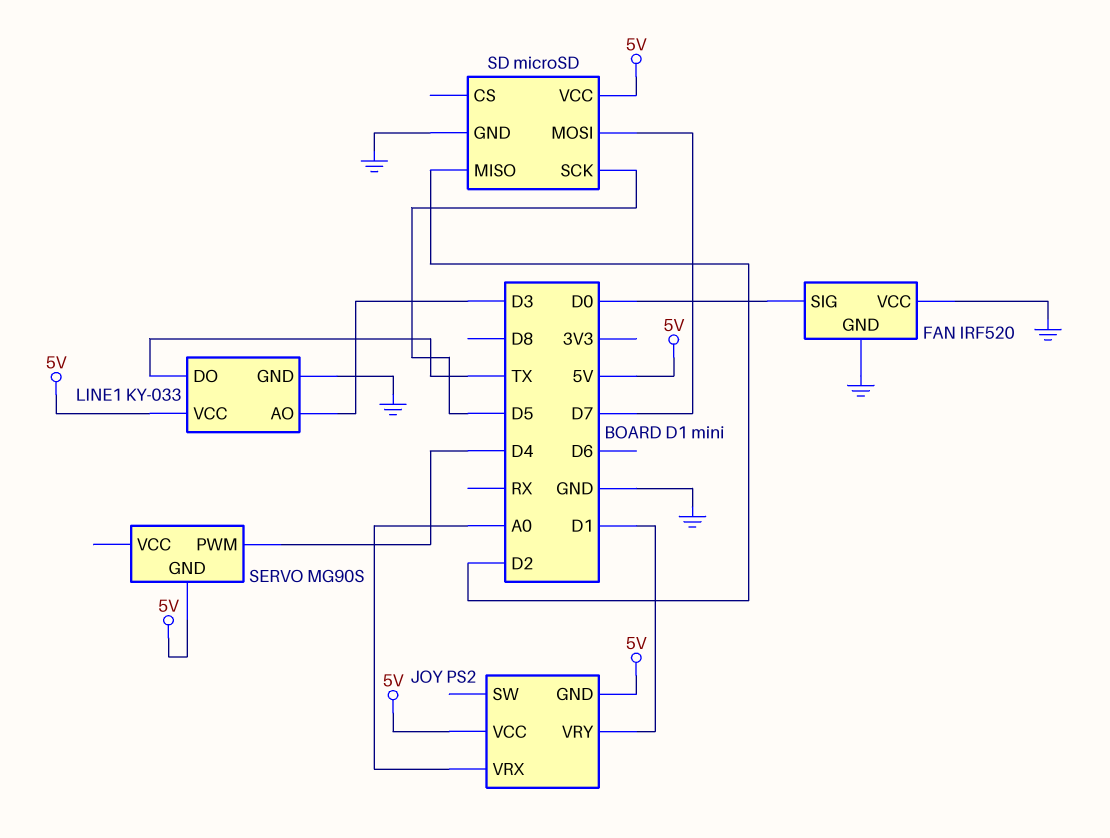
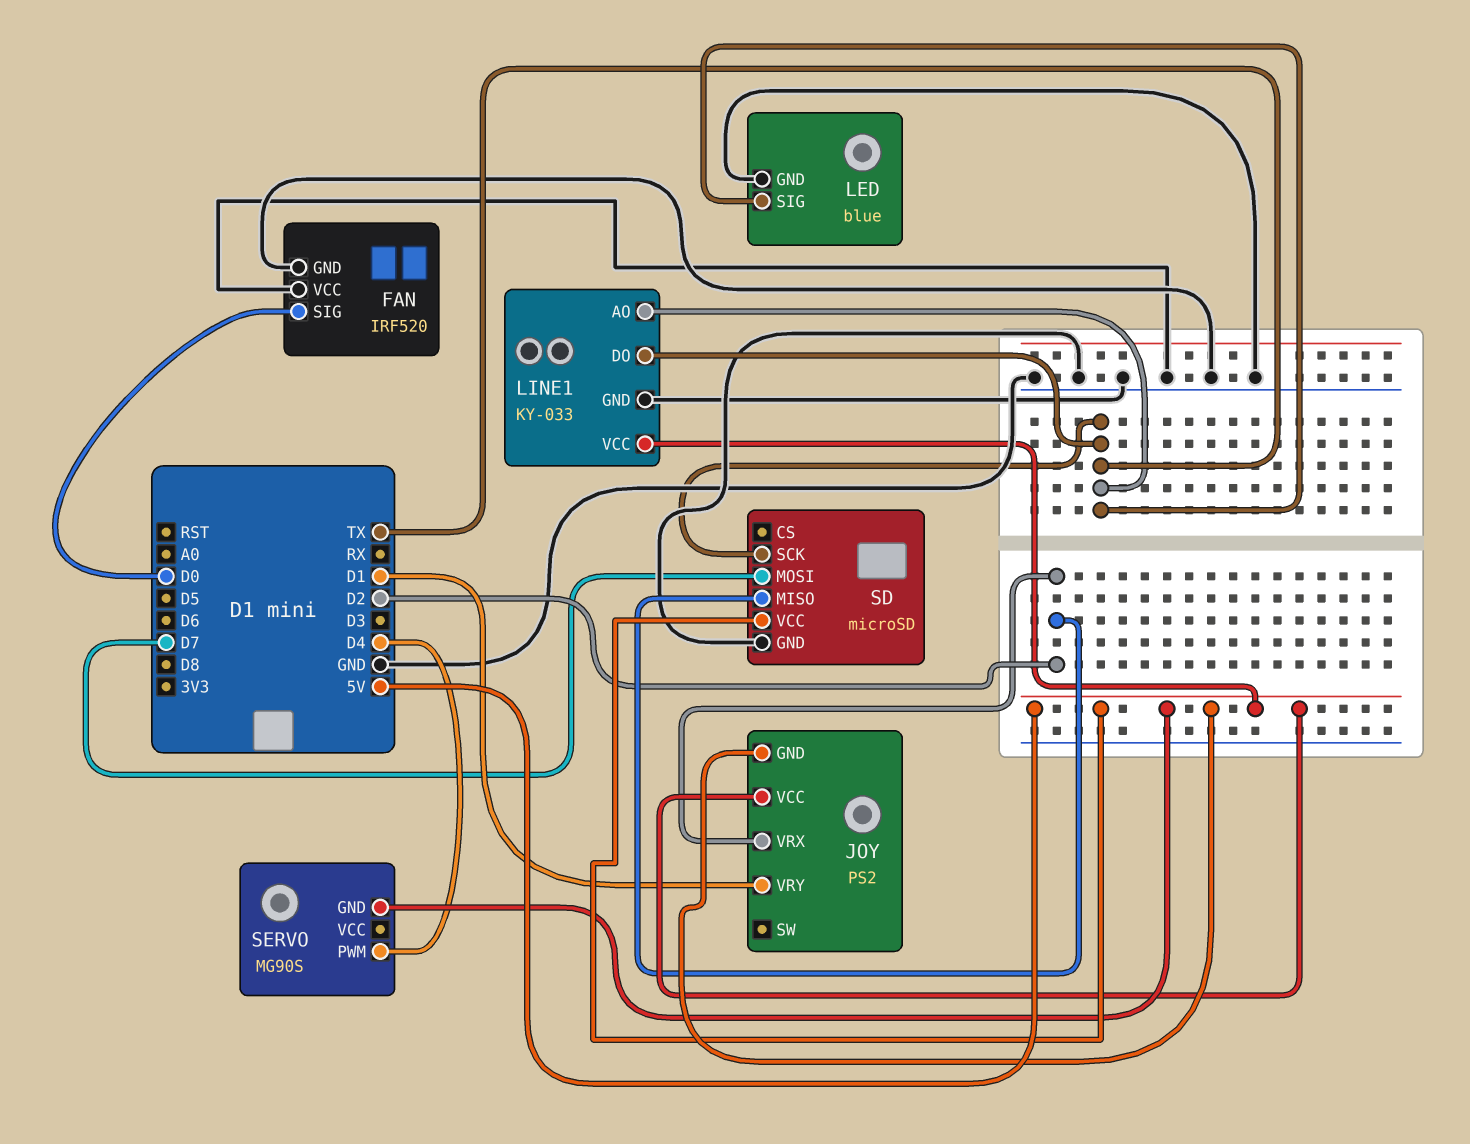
JOY pin VRX: A0 -> D2
LED: none -> blue
LED pin GND: none -> GND
LED pin SIG: none -> TX
LINE1 pin AO: D3 -> TX
SD pin SCK: D5 -> TX

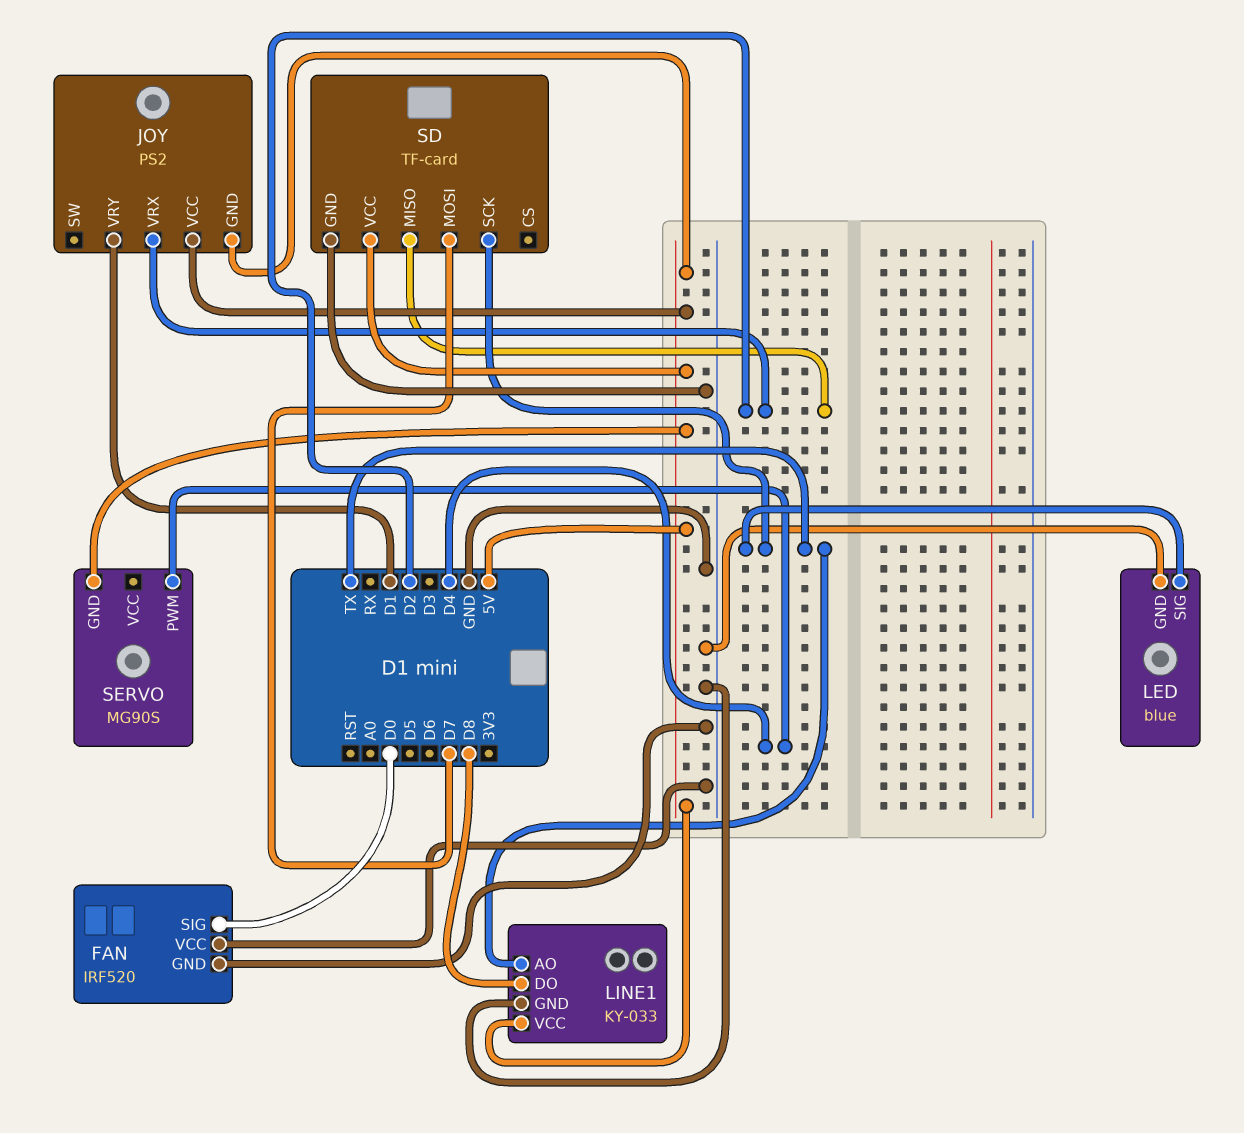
LINE1 pin DO: TX -> D8
SD: microSD -> TF-card

